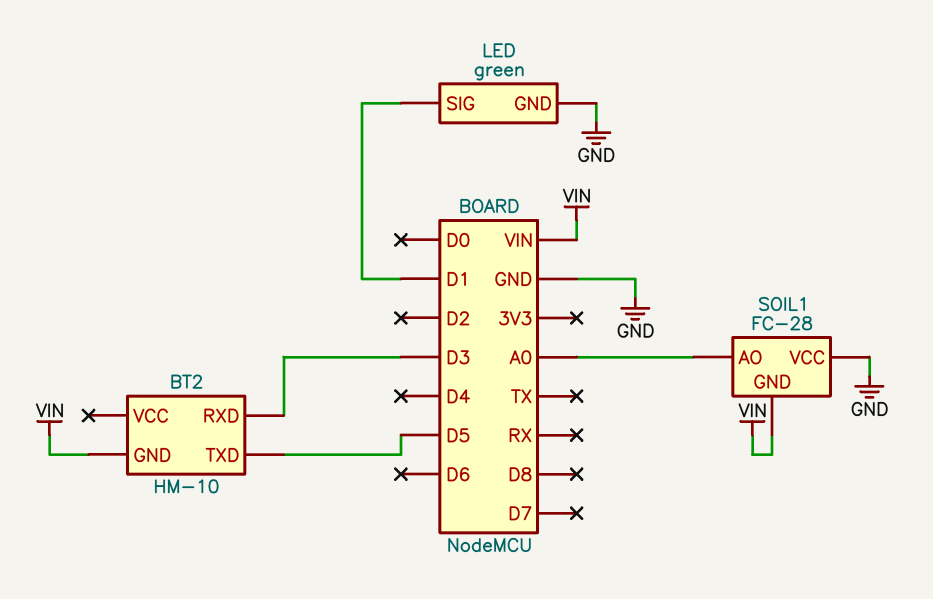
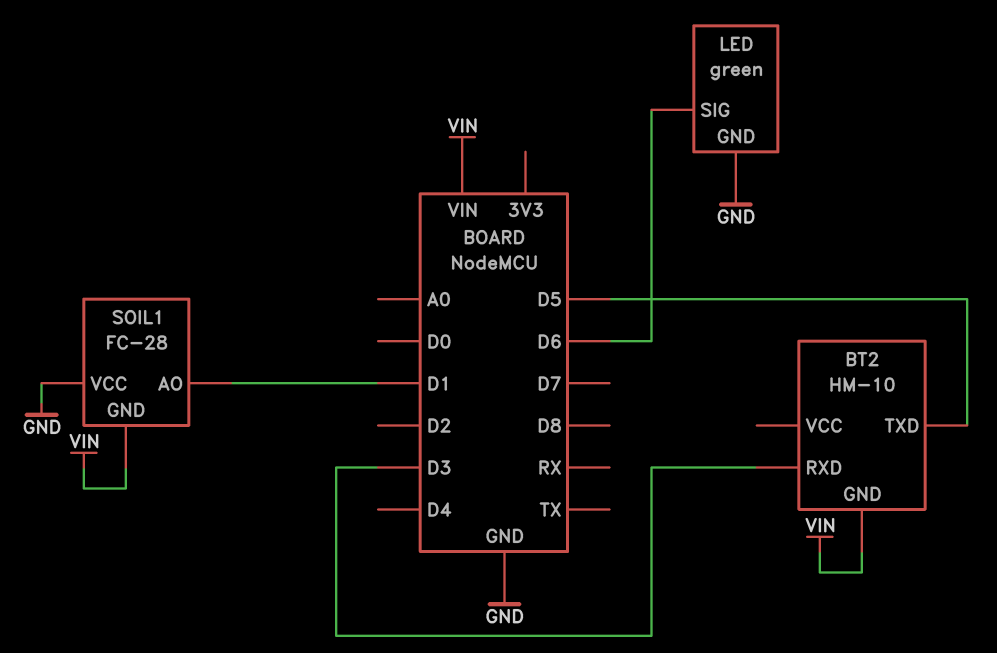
LED pin SIG: D1 -> D6
SOIL1 pin AO: A0 -> D1

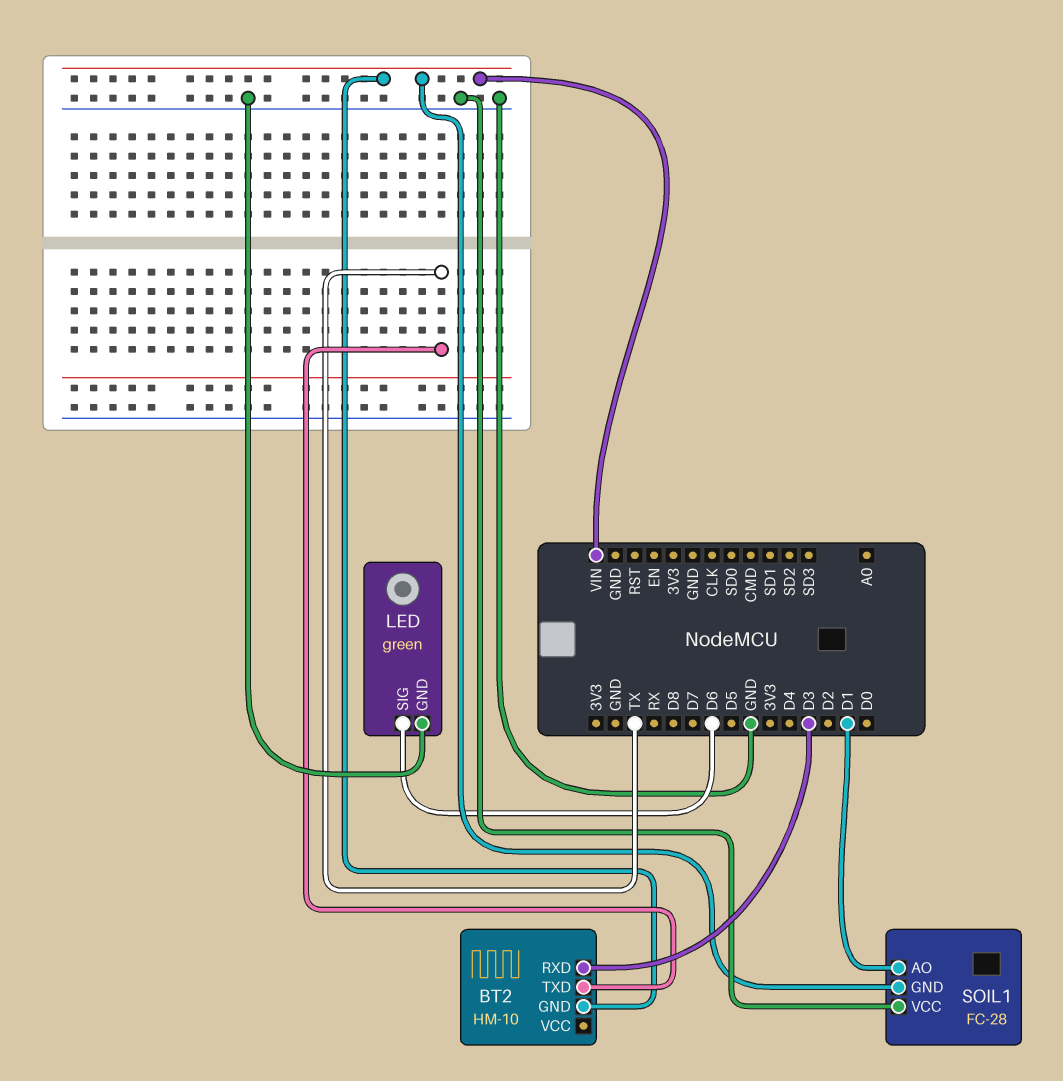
BT2 pin TXD: D5 -> TX

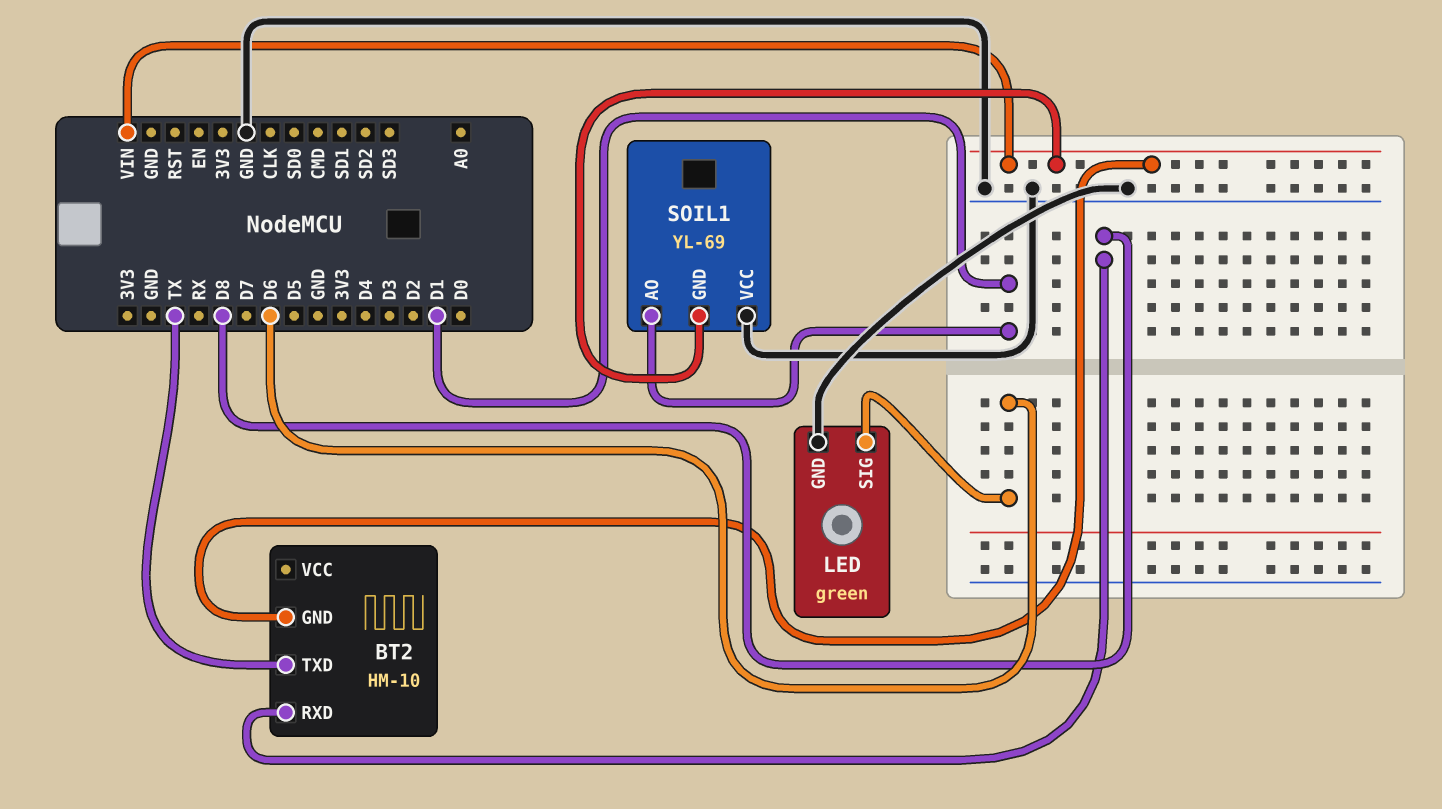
BT2 pin RXD: D3 -> D8
SOIL1: FC-28 -> YL-69

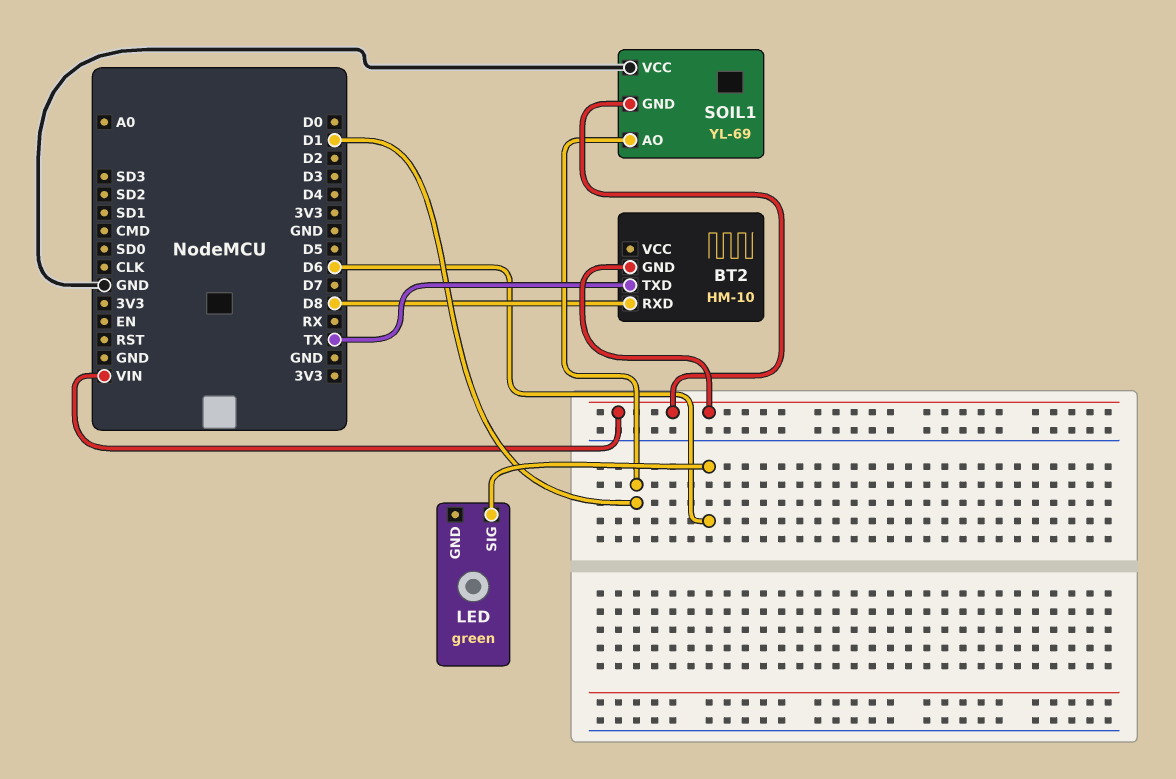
LED pin GND: GND -> none

